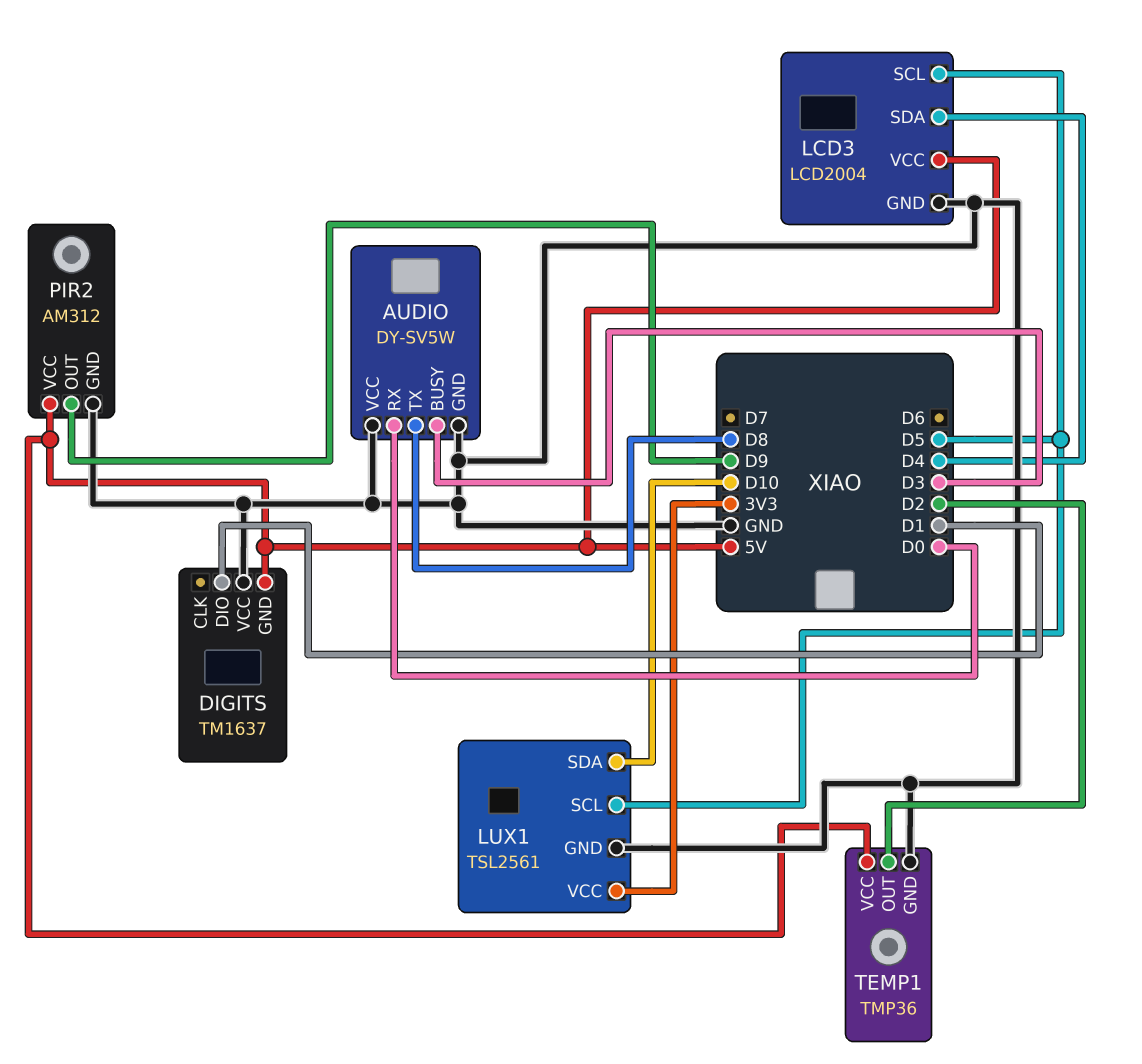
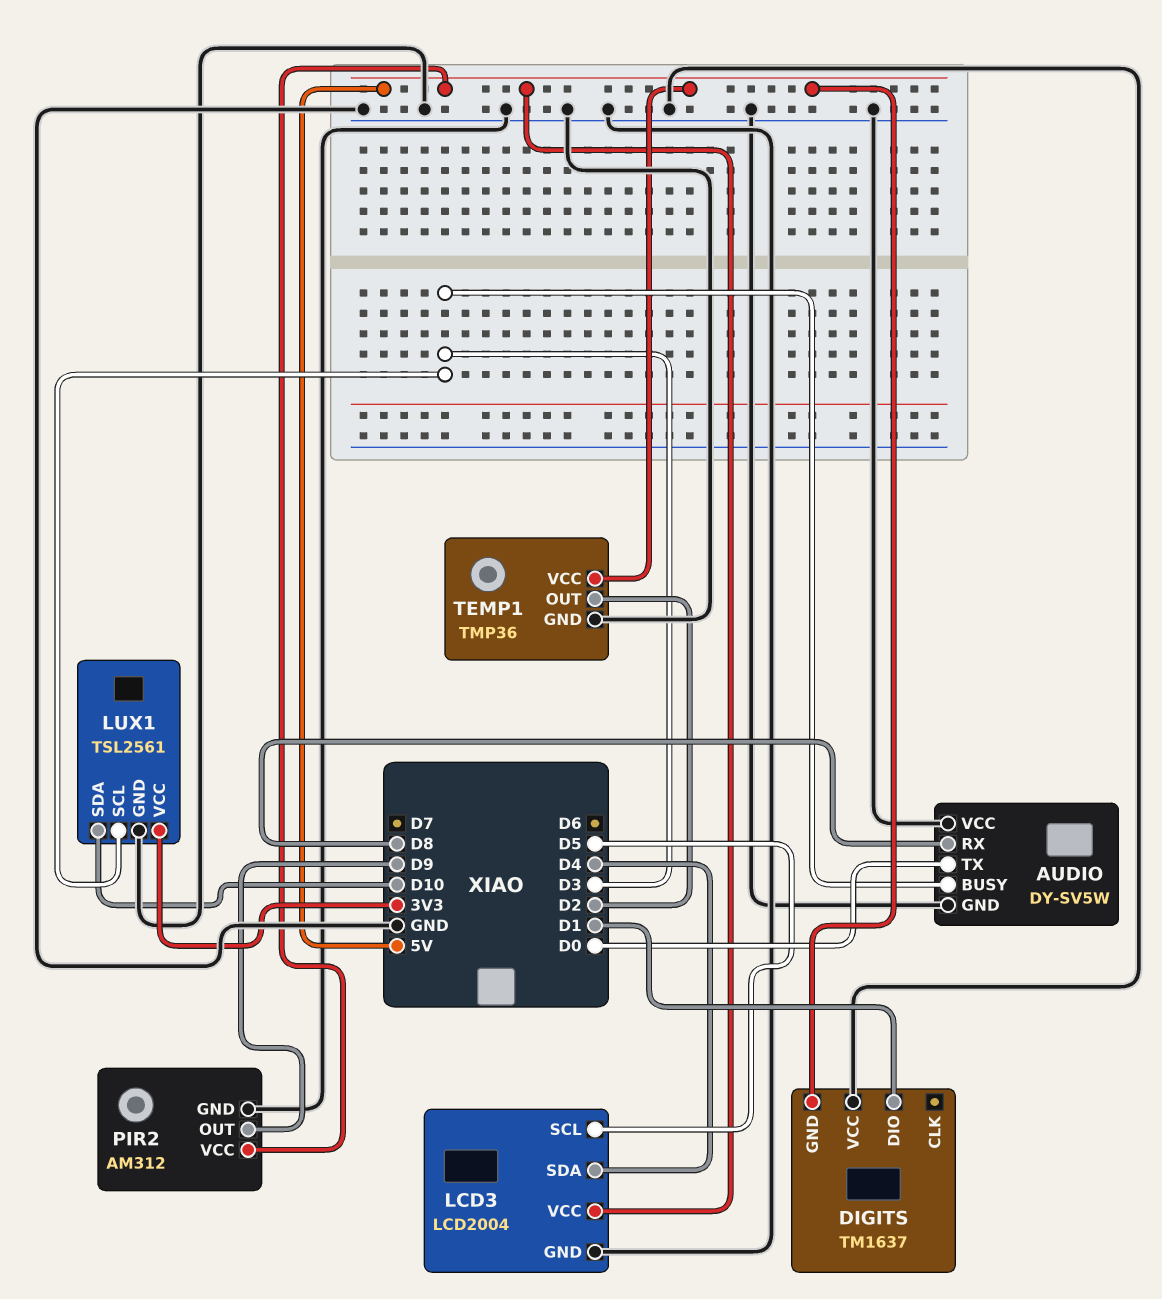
AUDIO pin RX: D0 -> D8
AUDIO pin TX: D8 -> D0
LUX1 pin SCL: D5 -> D3

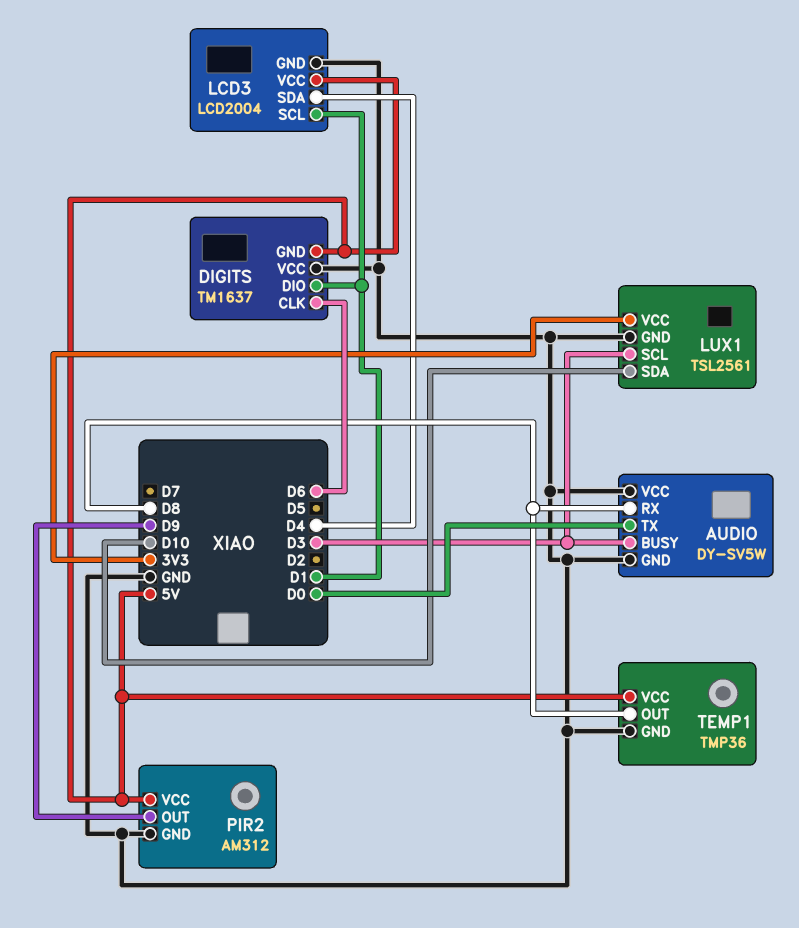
DIGITS pin CLK: none -> D6
LCD3 pin SCL: D5 -> D1
TEMP1 pin OUT: D2 -> D8

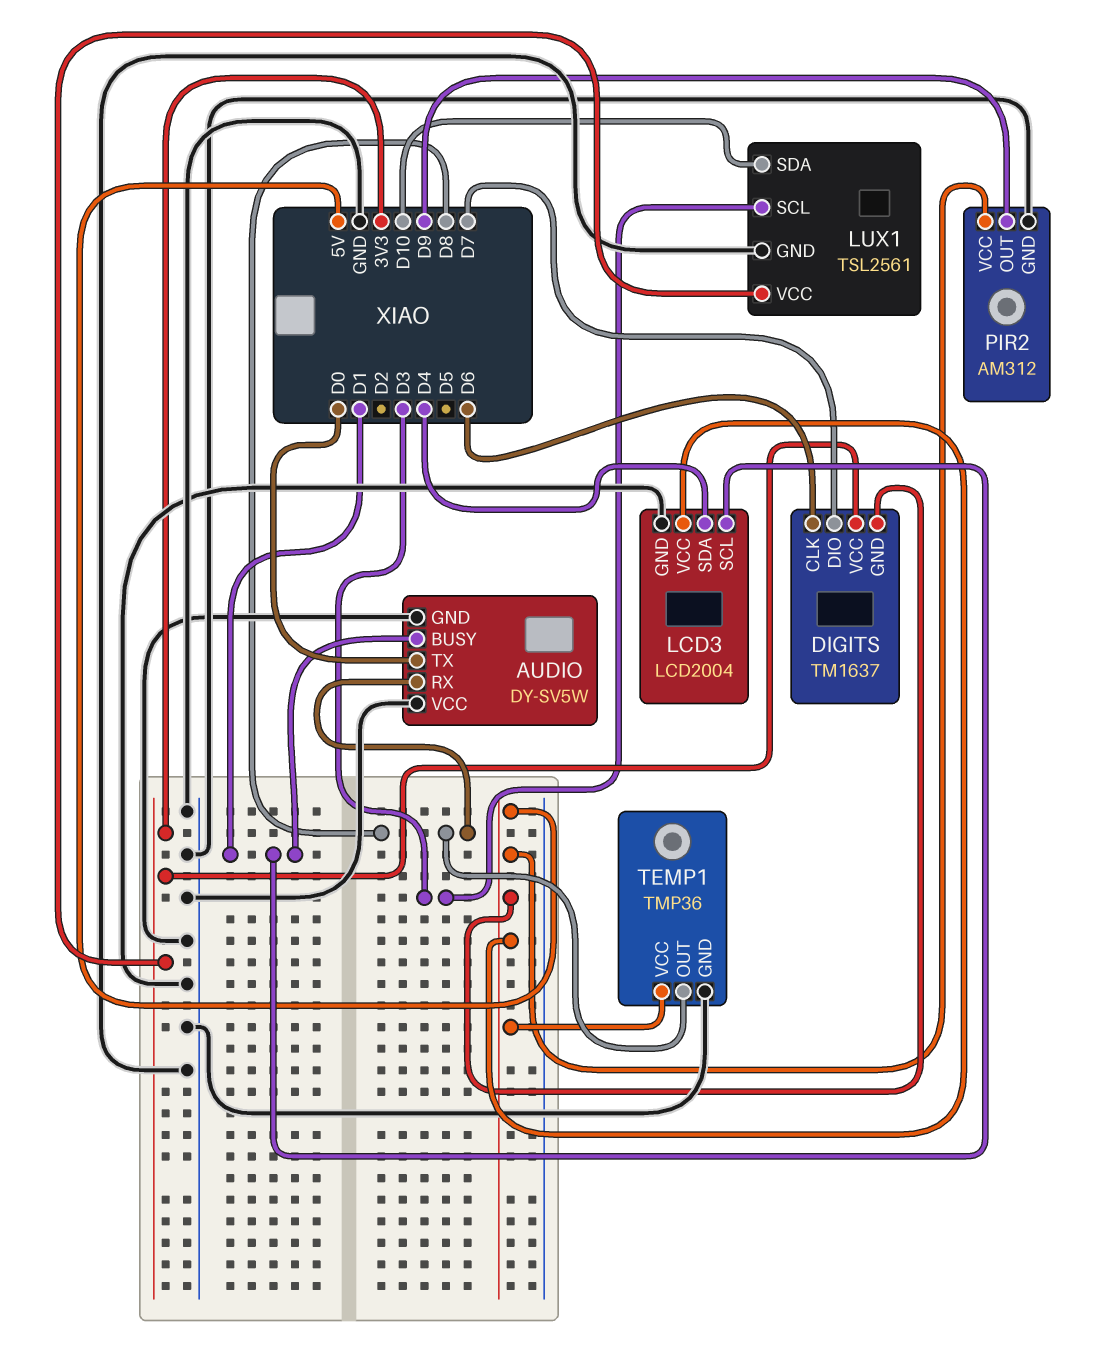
AUDIO pin BUSY: D3 -> D1
DIGITS pin DIO: D1 -> D7
DIGITS pin VCC: GND -> 3V3

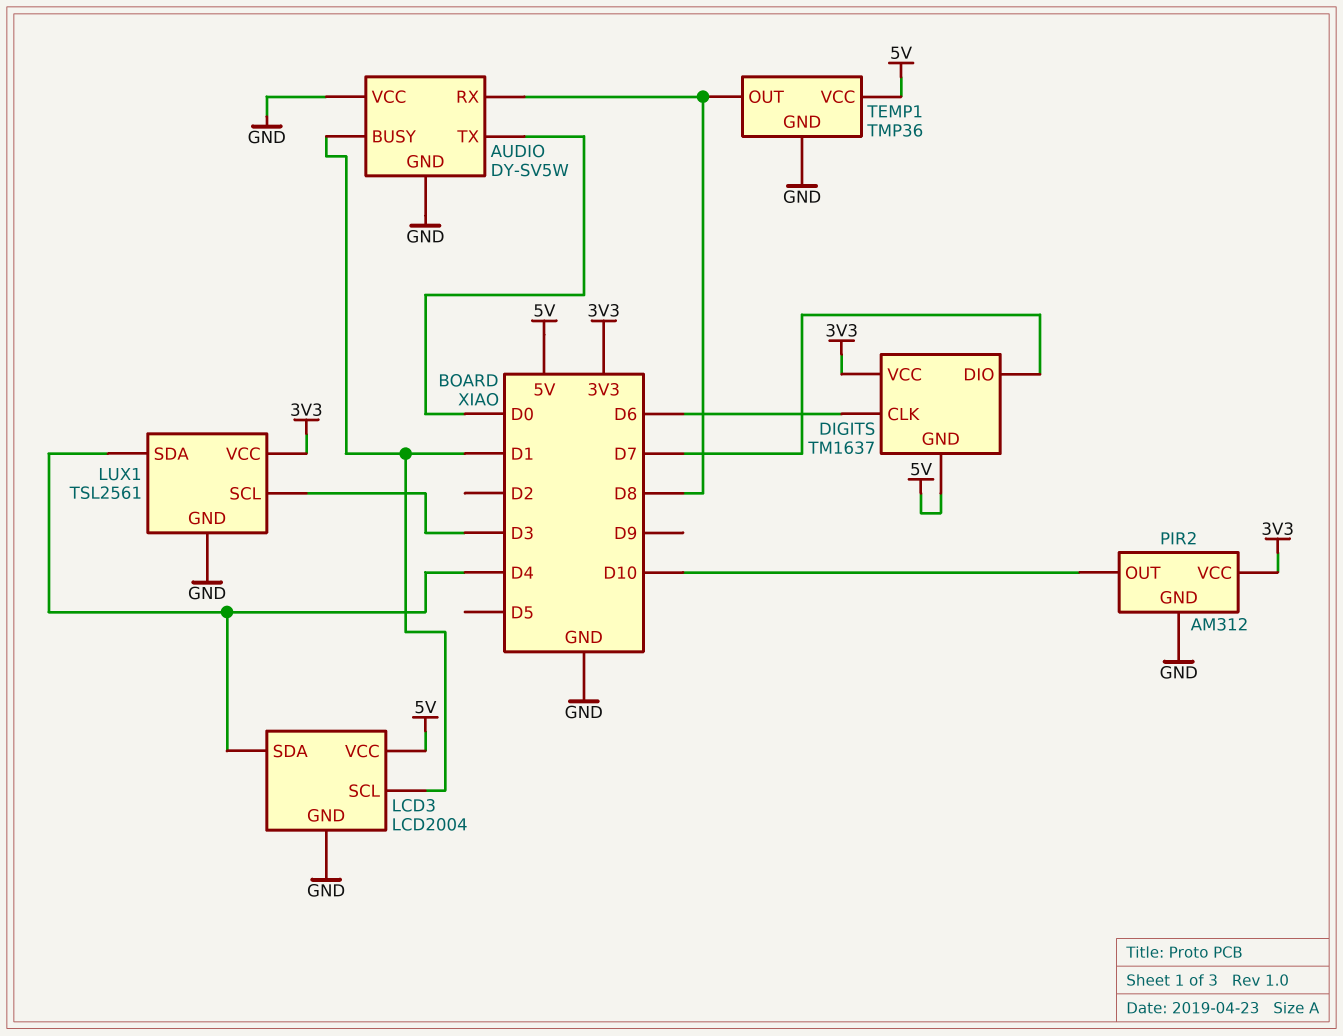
LUX1 pin SDA: D10 -> D4
PIR2 pin OUT: D9 -> D10
PIR2 pin VCC: 5V -> 3V3

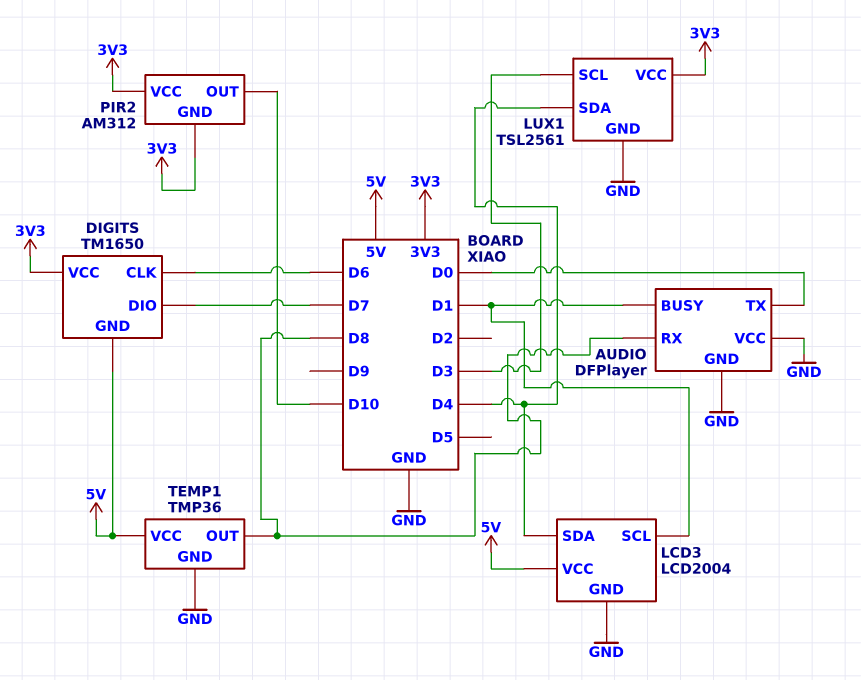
AUDIO: DY-SV5W -> DFPlayer
DIGITS: TM1637 -> TM1650
PIR2 pin GND: GND -> 3V3

